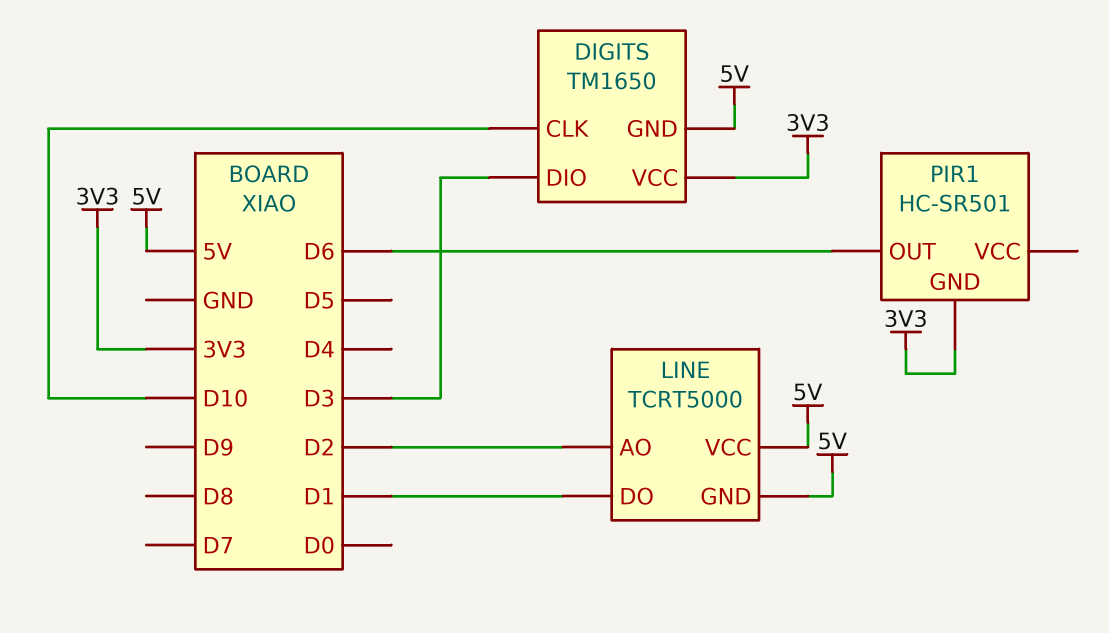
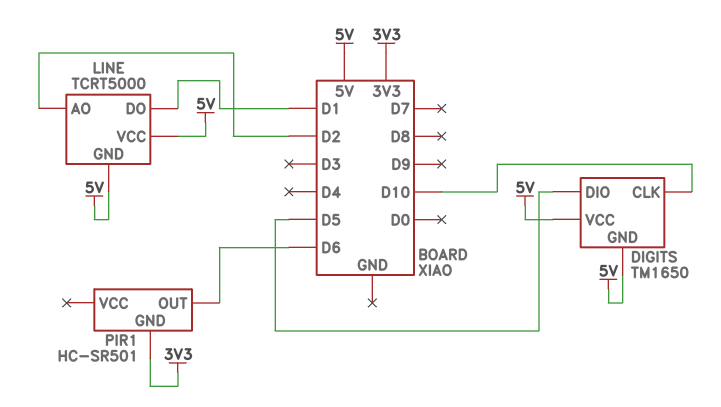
DIGITS pin DIO: D3 -> D5
DIGITS pin VCC: 3V3 -> 5V

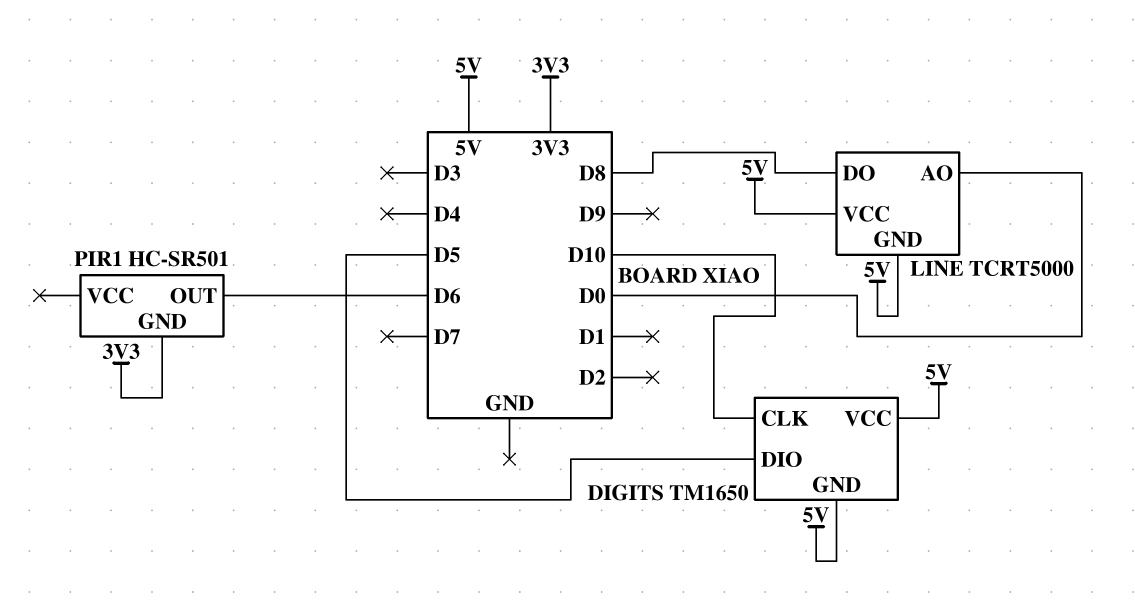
LINE pin AO: D2 -> D0
LINE pin DO: D1 -> D8

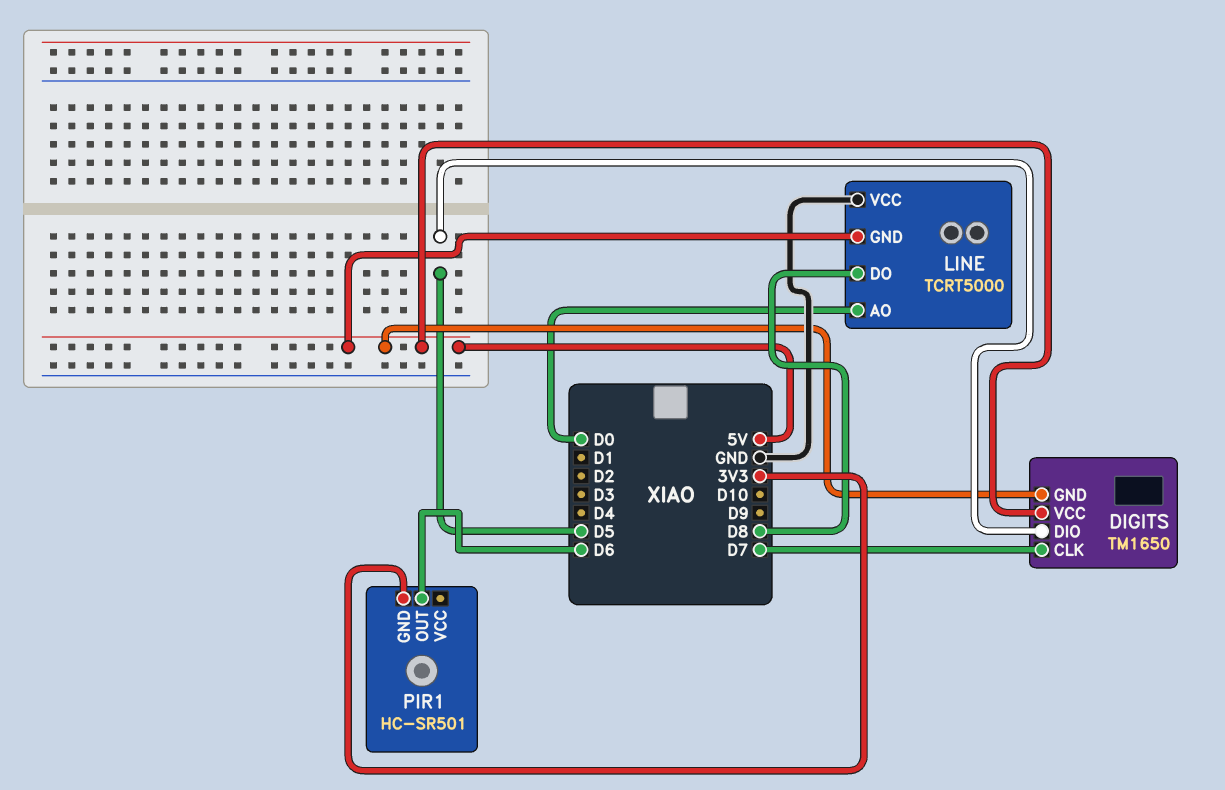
DIGITS pin CLK: D10 -> D7
LINE pin VCC: 5V -> GND

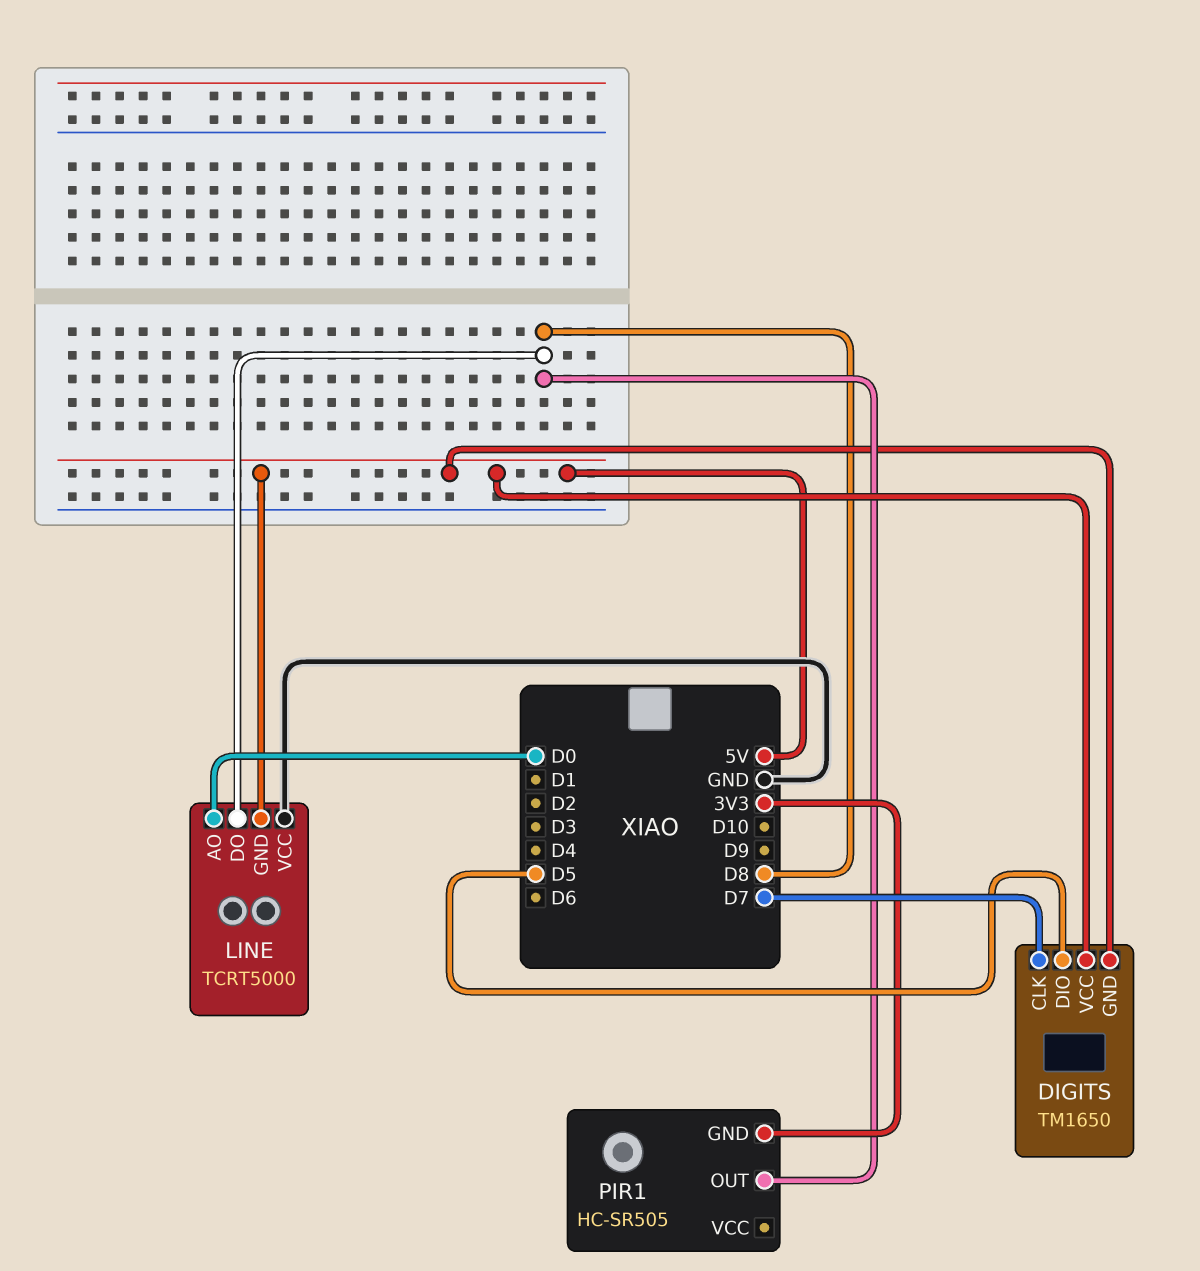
PIR1: HC-SR501 -> HC-SR505
PIR1 pin OUT: D6 -> D8

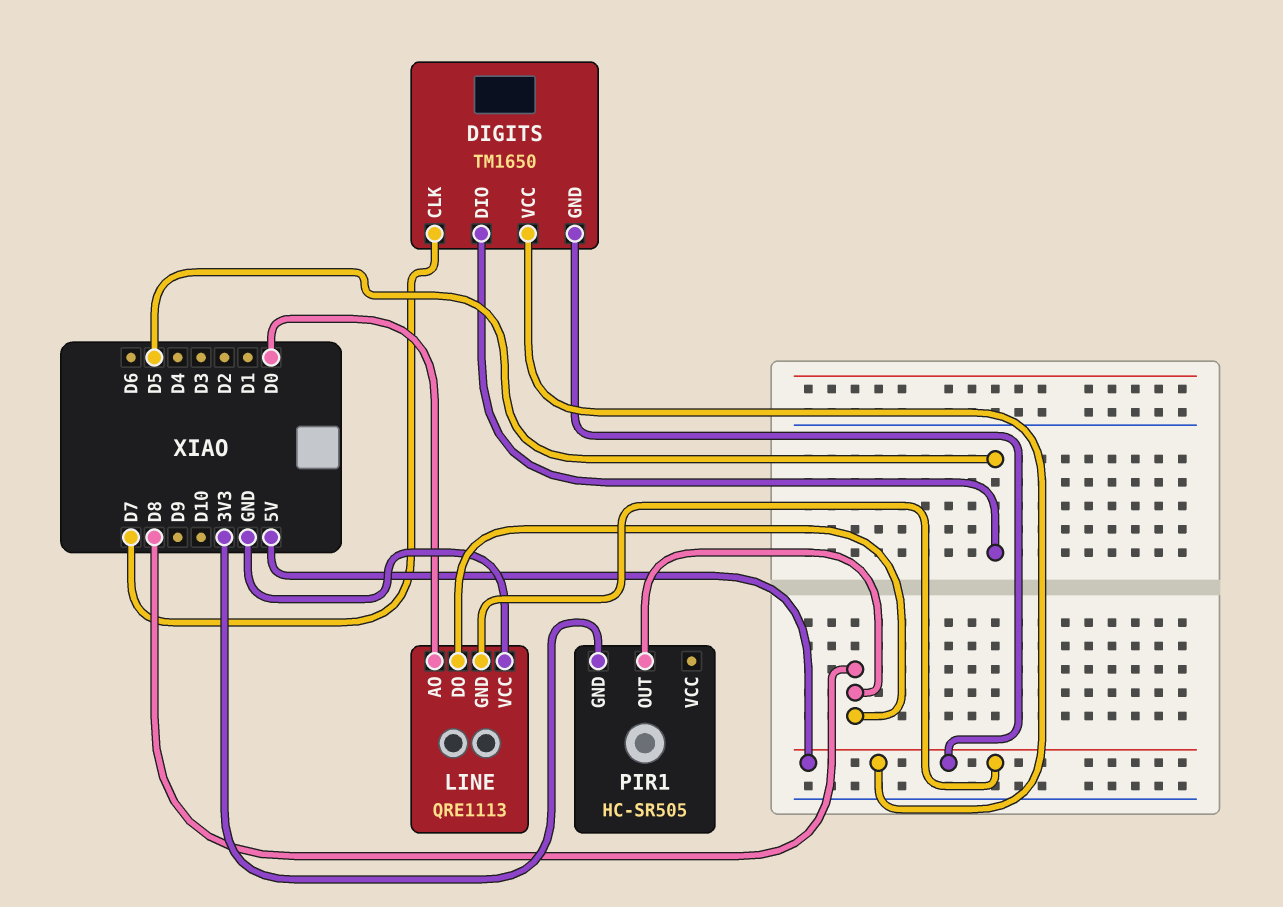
LINE: TCRT5000 -> QRE1113

